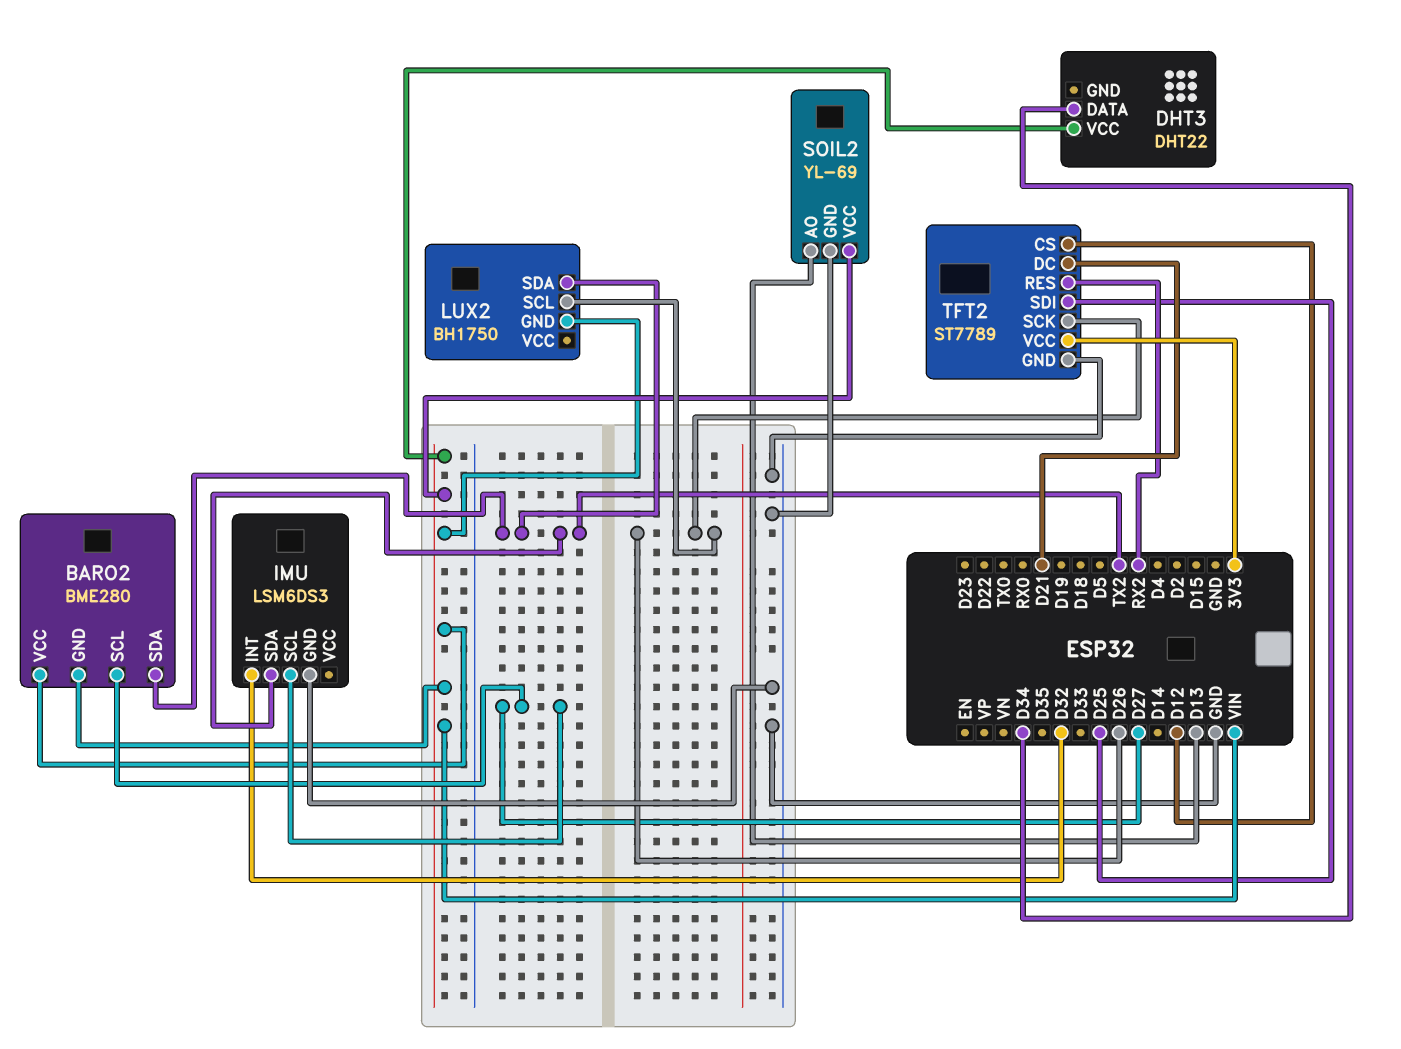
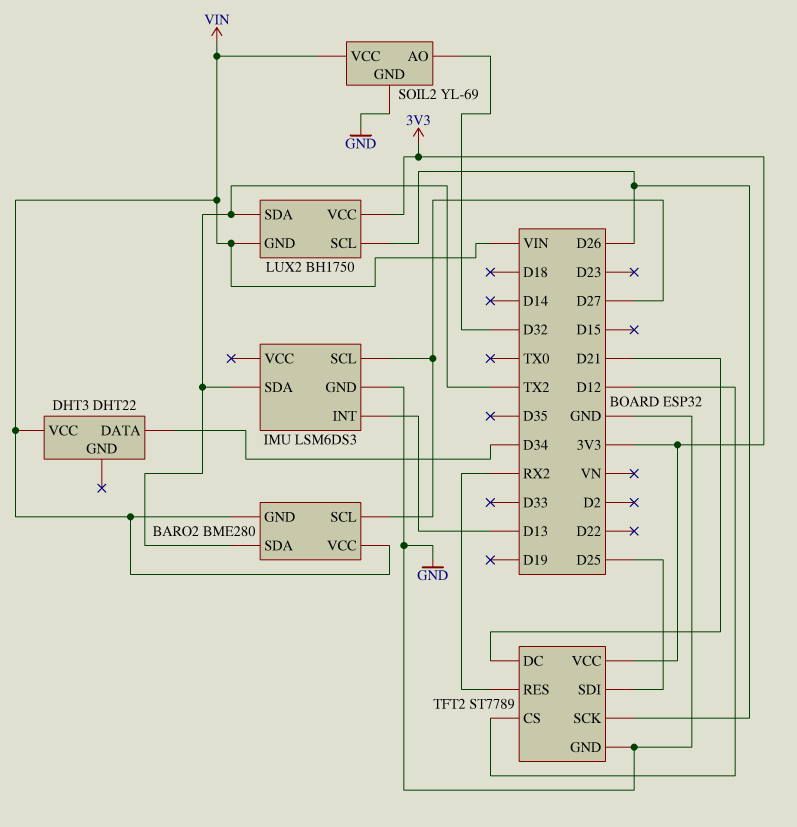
IMU pin INT: D32 -> D13
LUX2 pin VCC: none -> 3V3
SOIL2 pin AO: D13 -> D32

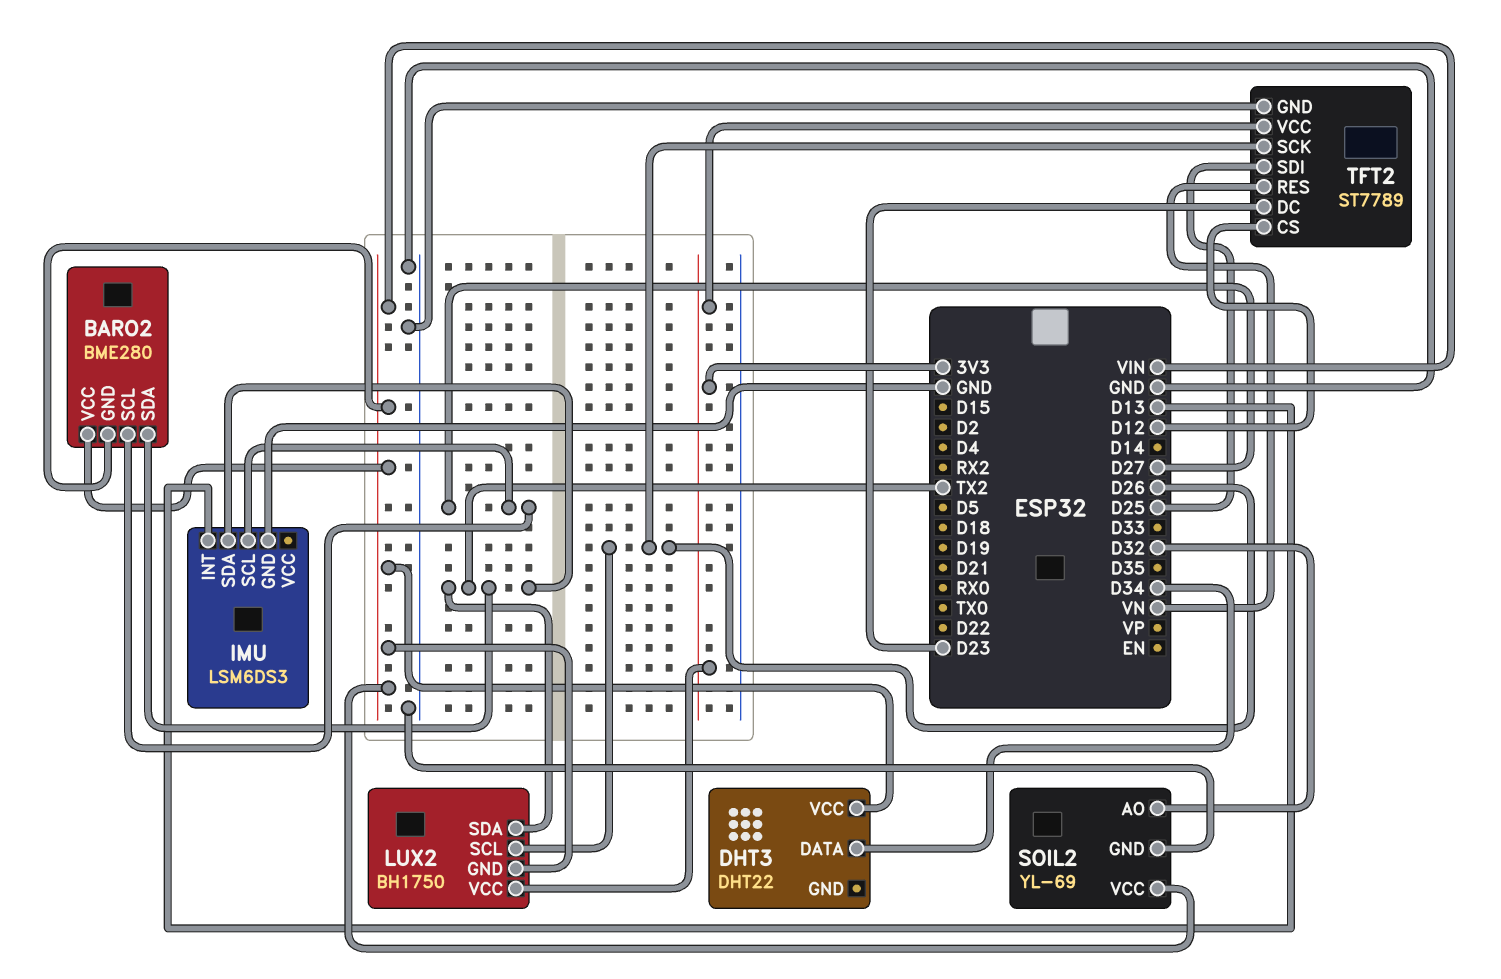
TFT2 pin DC: D21 -> D23
TFT2 pin RES: RX2 -> VN

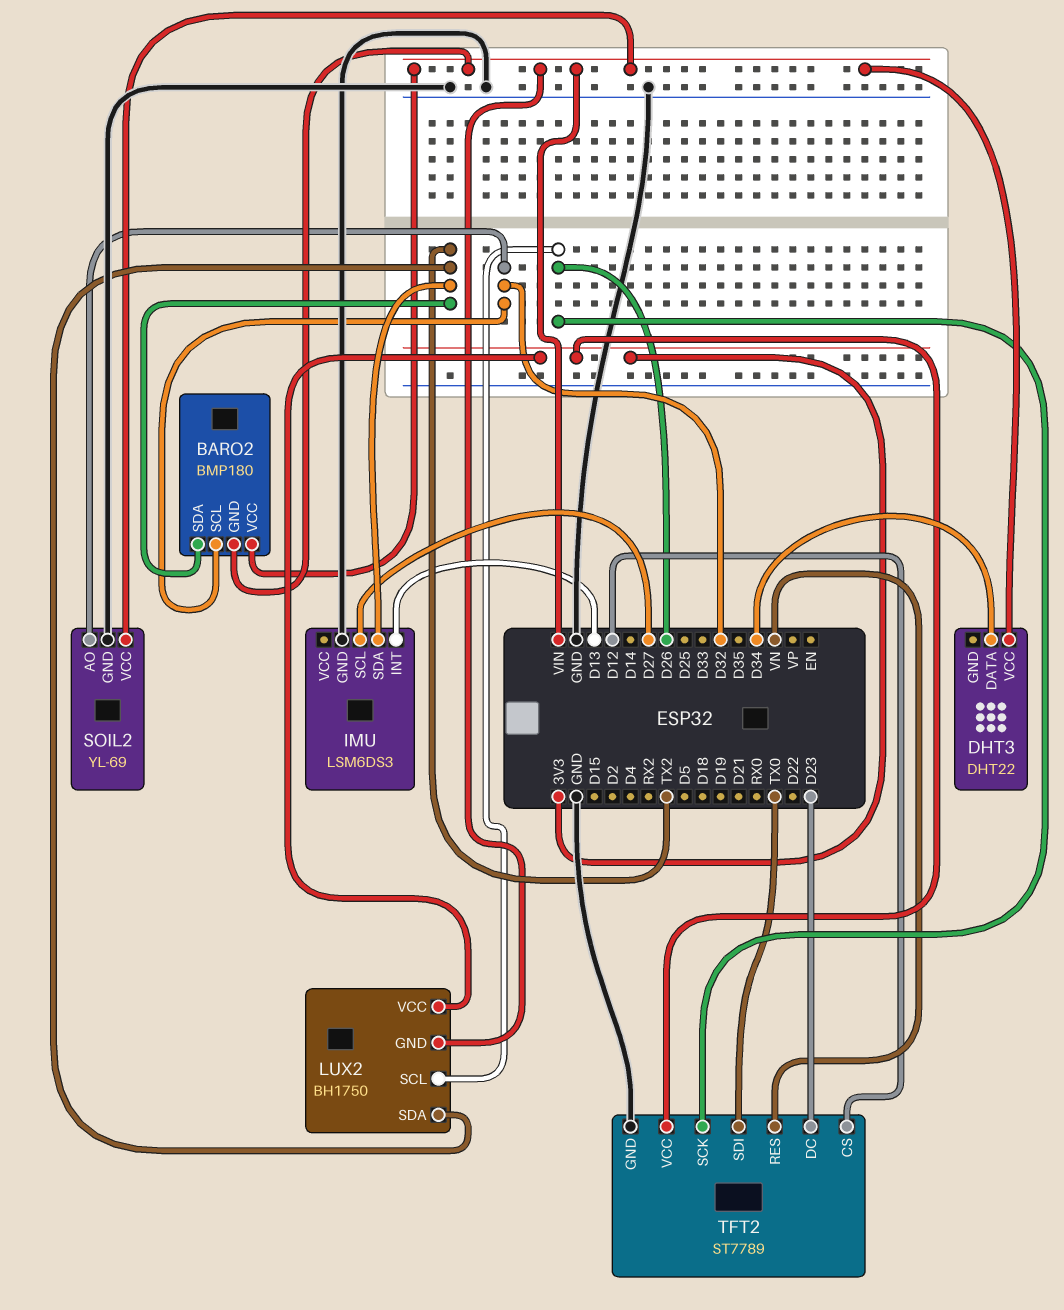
BARO2: BME280 -> BMP180
BARO2 pin SCL: D27 -> D32
TFT2 pin SDI: D25 -> TX0

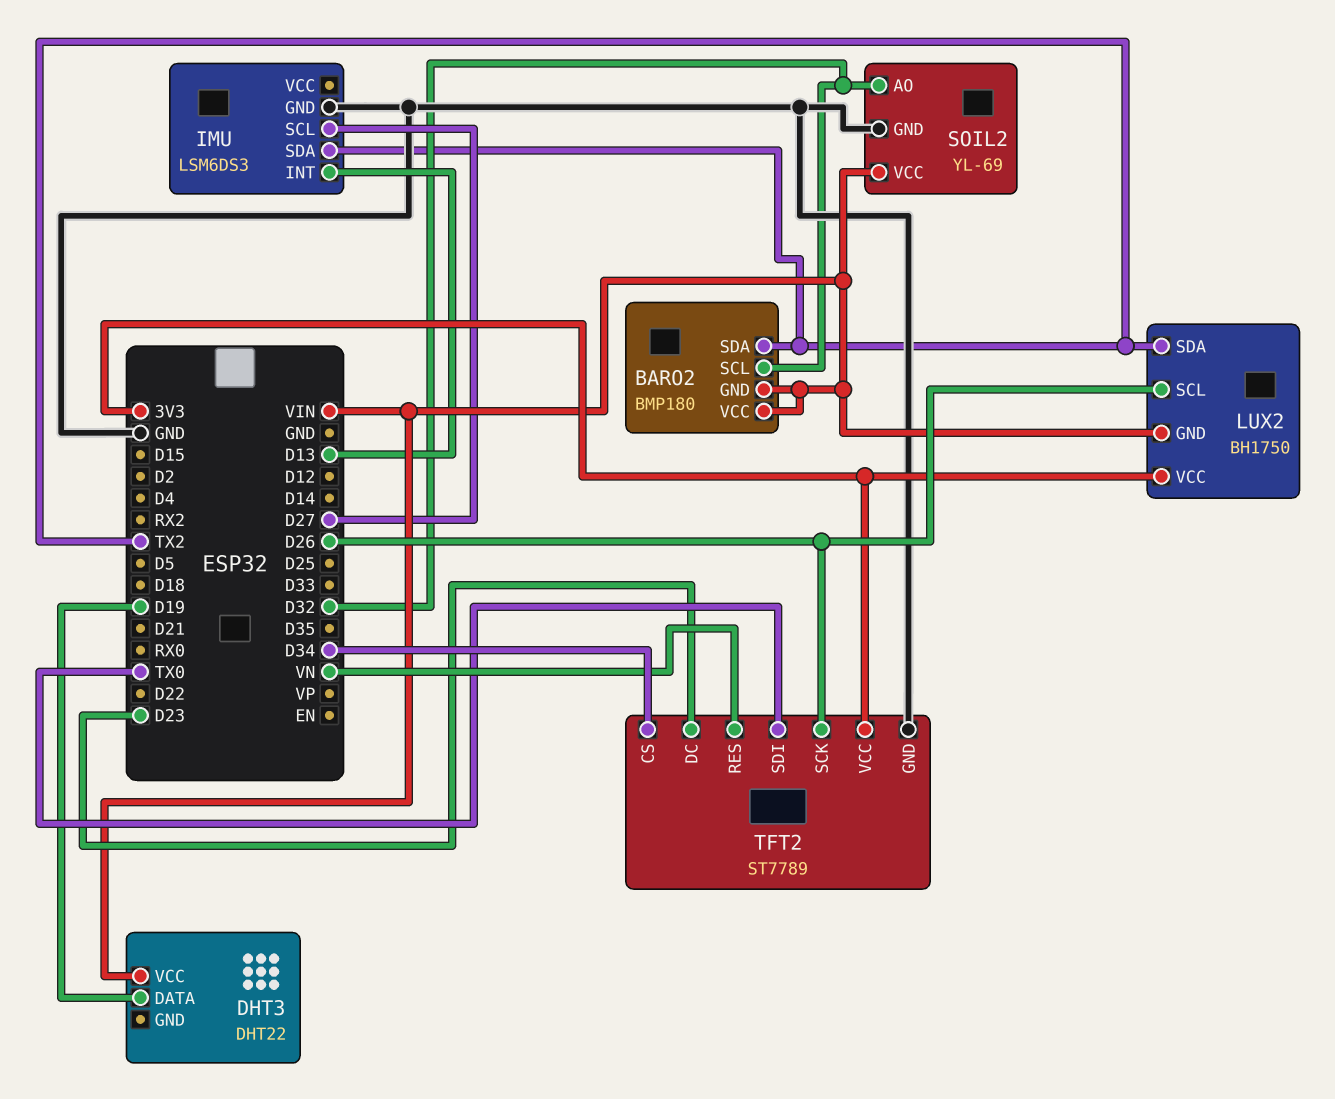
DHT3 pin DATA: D34 -> D19
TFT2 pin CS: D12 -> D34

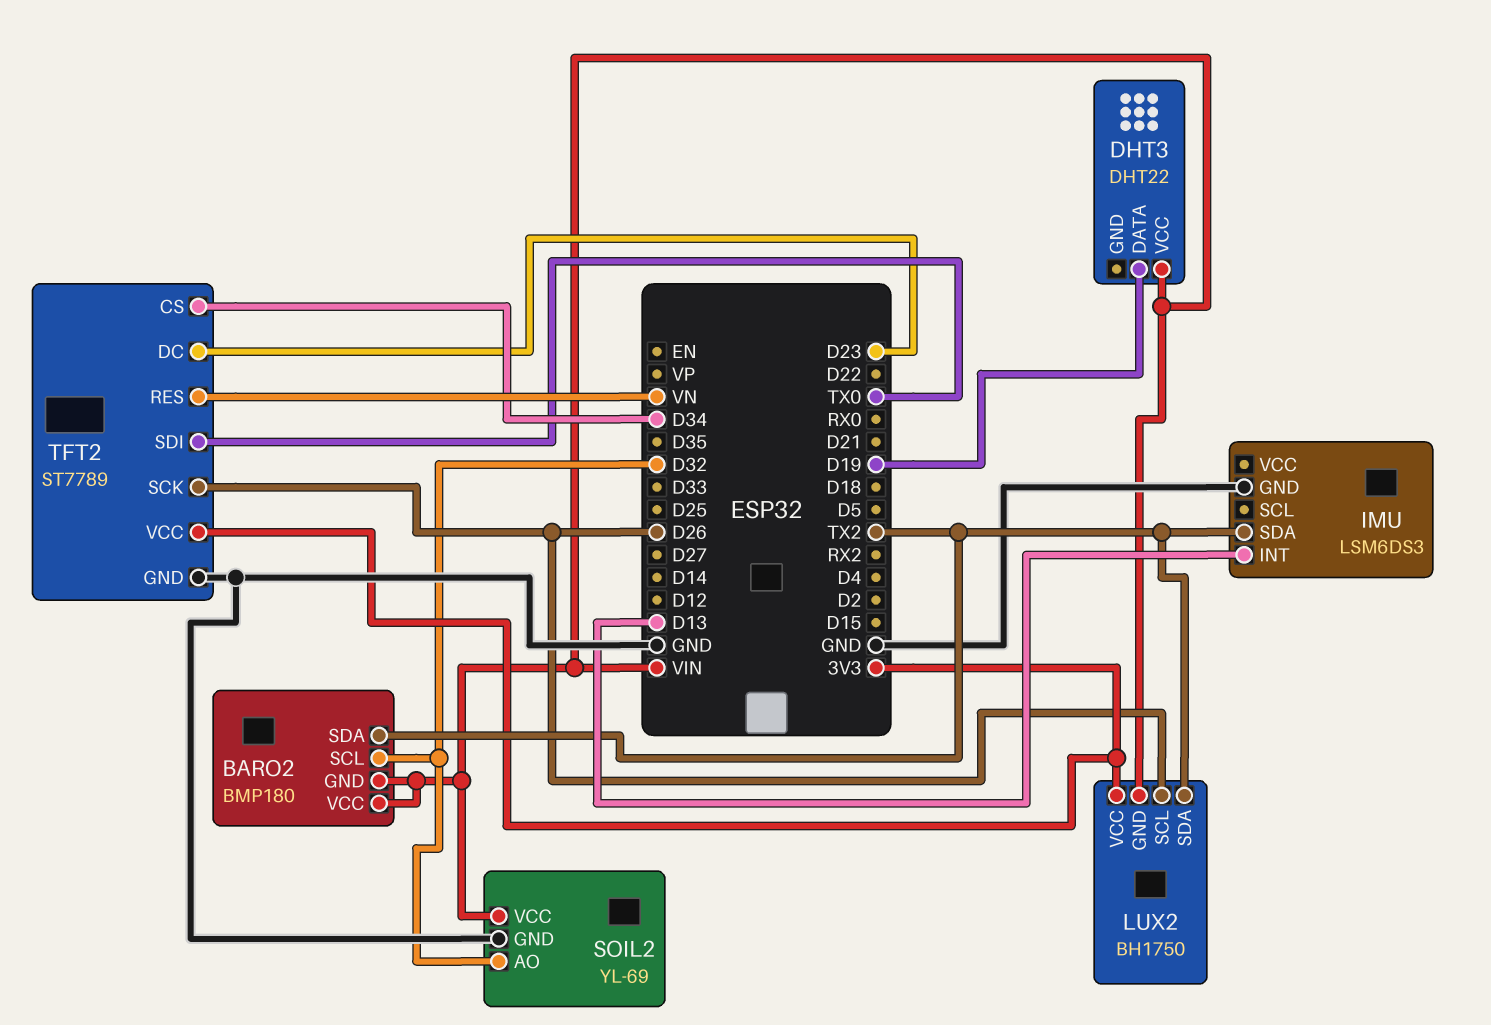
IMU pin SCL: D27 -> none

